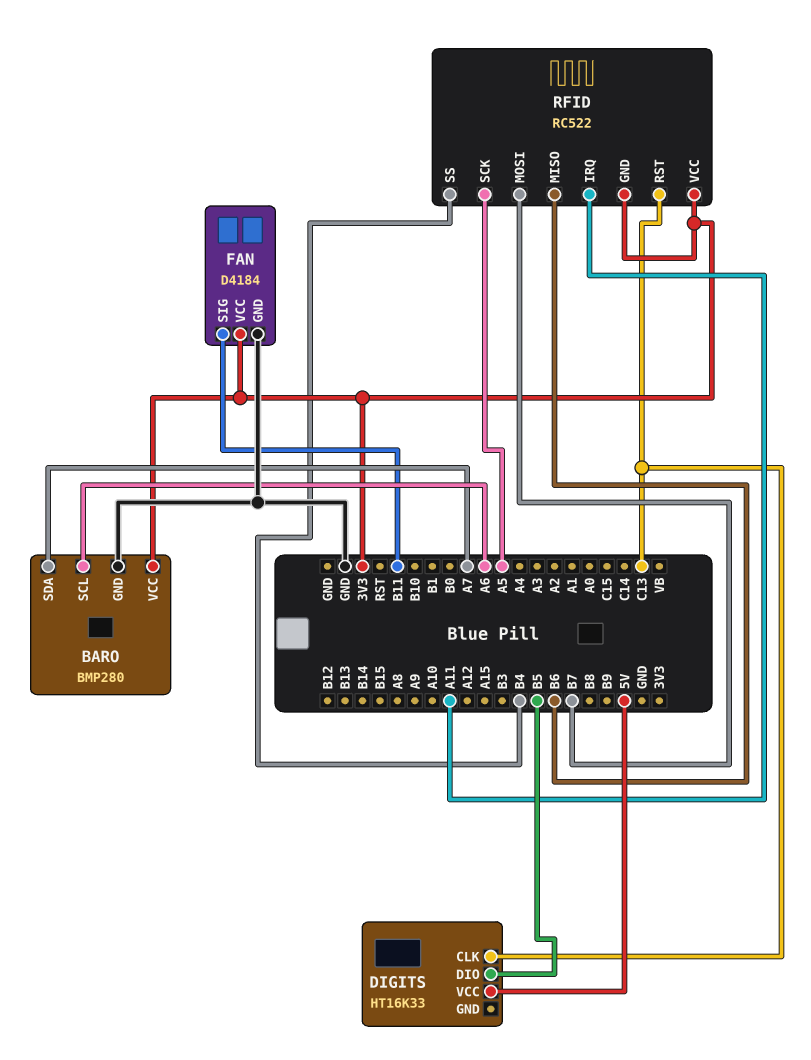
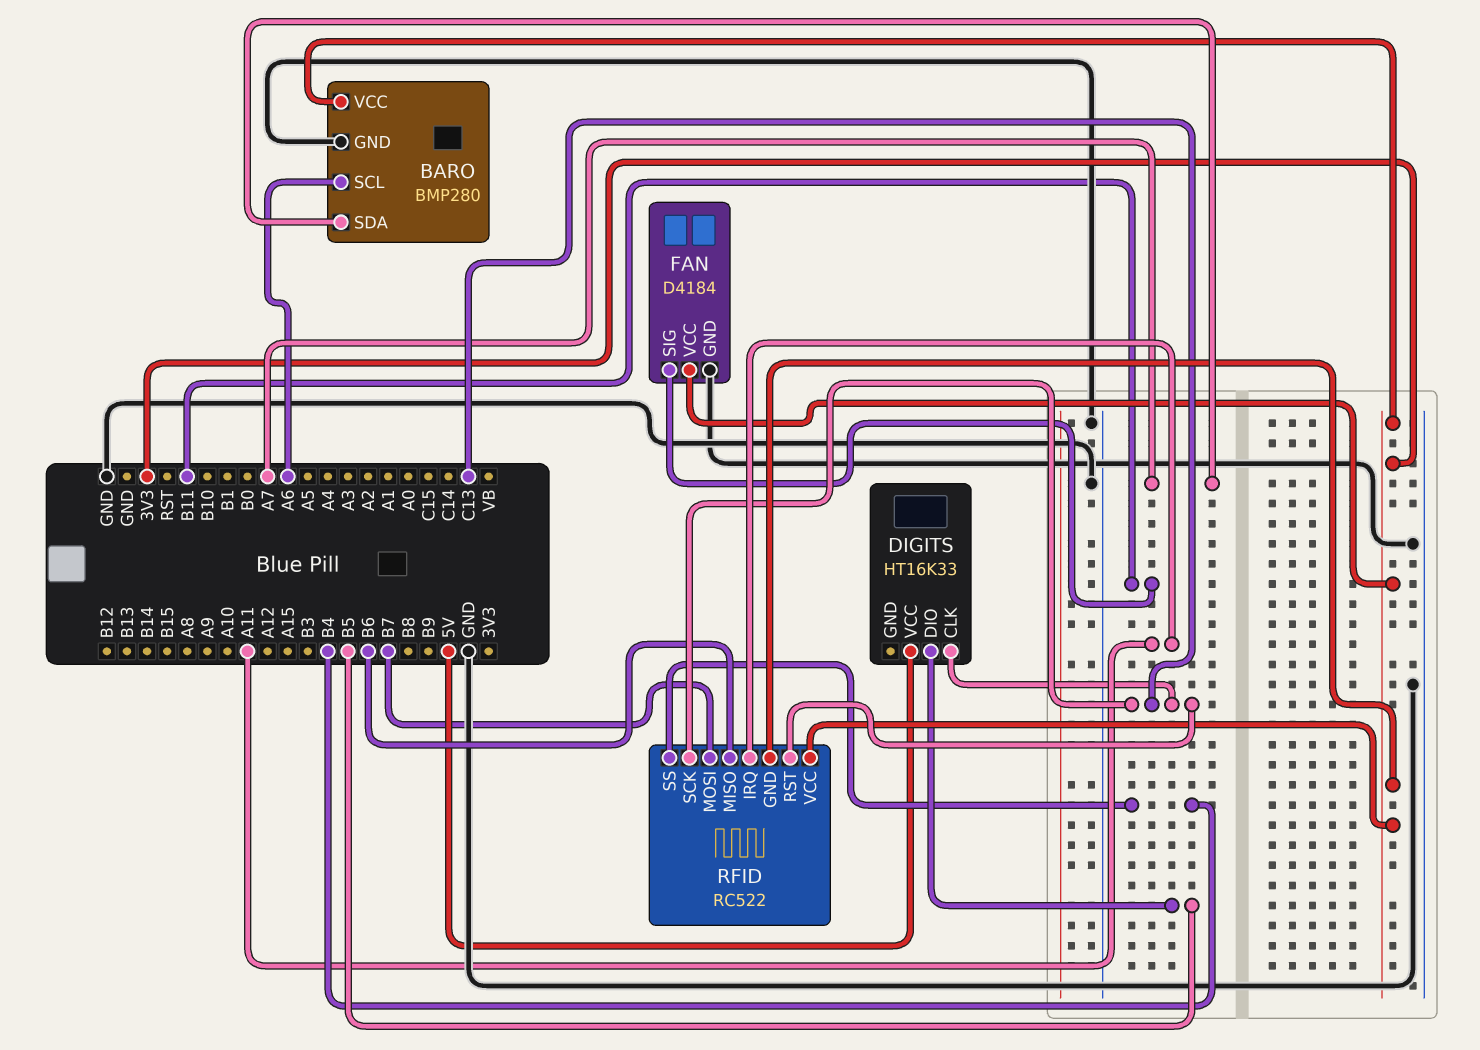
RFID pin SCK: A5 -> C13

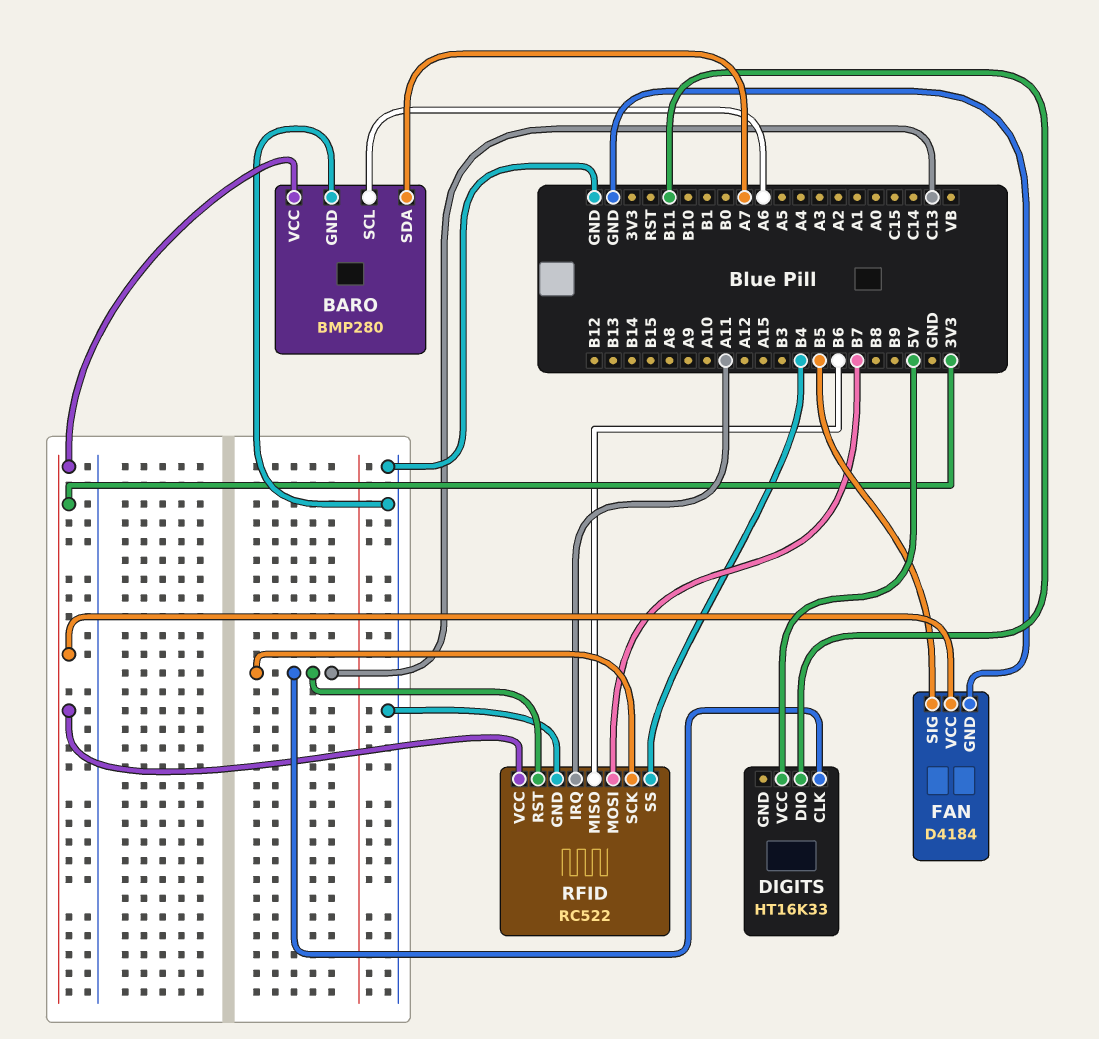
DIGITS pin DIO: B5 -> B11
FAN pin SIG: B11 -> B5
RFID pin GND: 3V3 -> GND

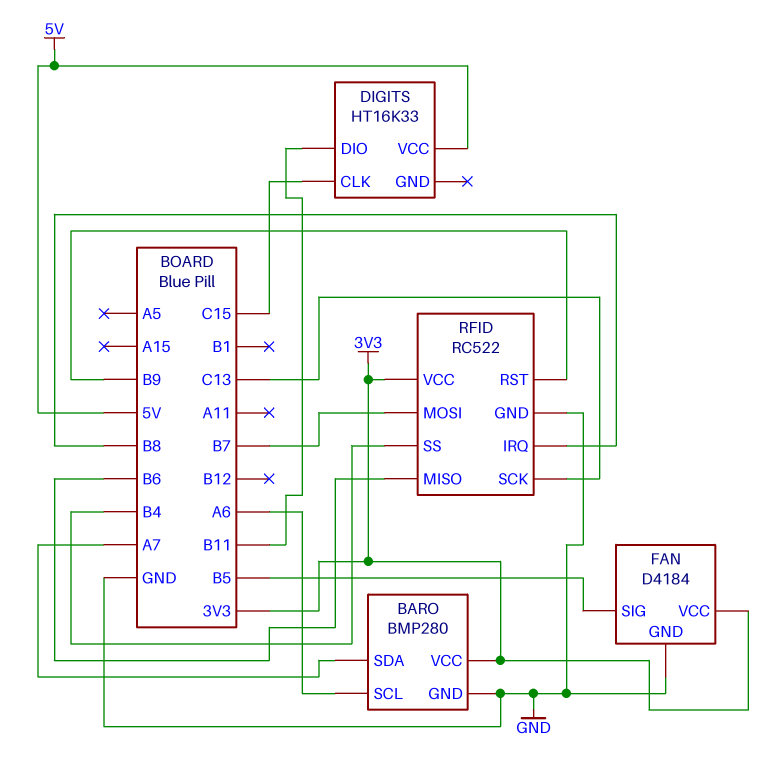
DIGITS pin CLK: C13 -> C15
RFID pin IRQ: A11 -> B8
RFID pin RST: C13 -> B9

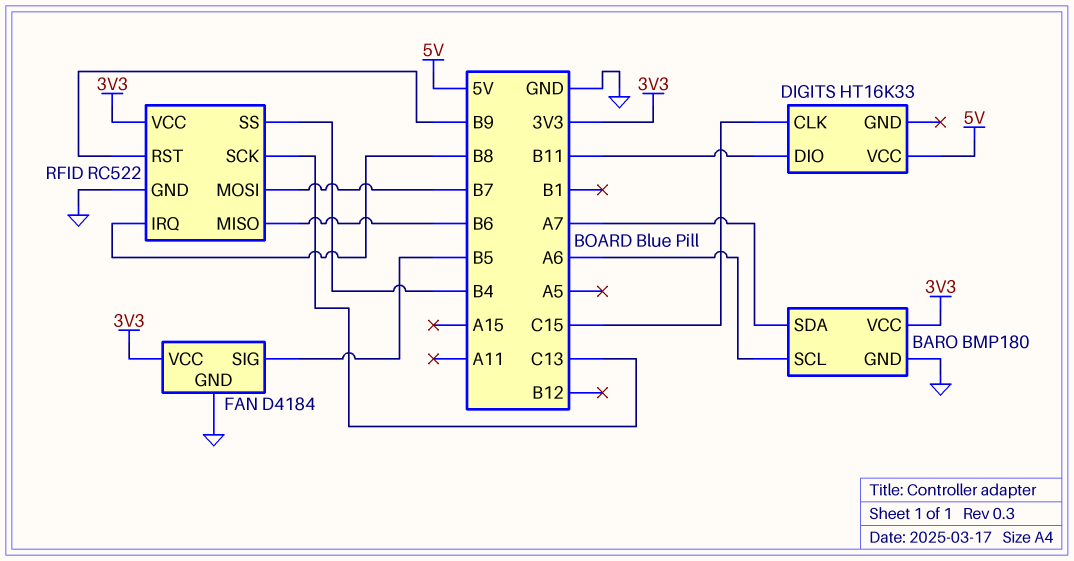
BARO: BMP280 -> BMP180

